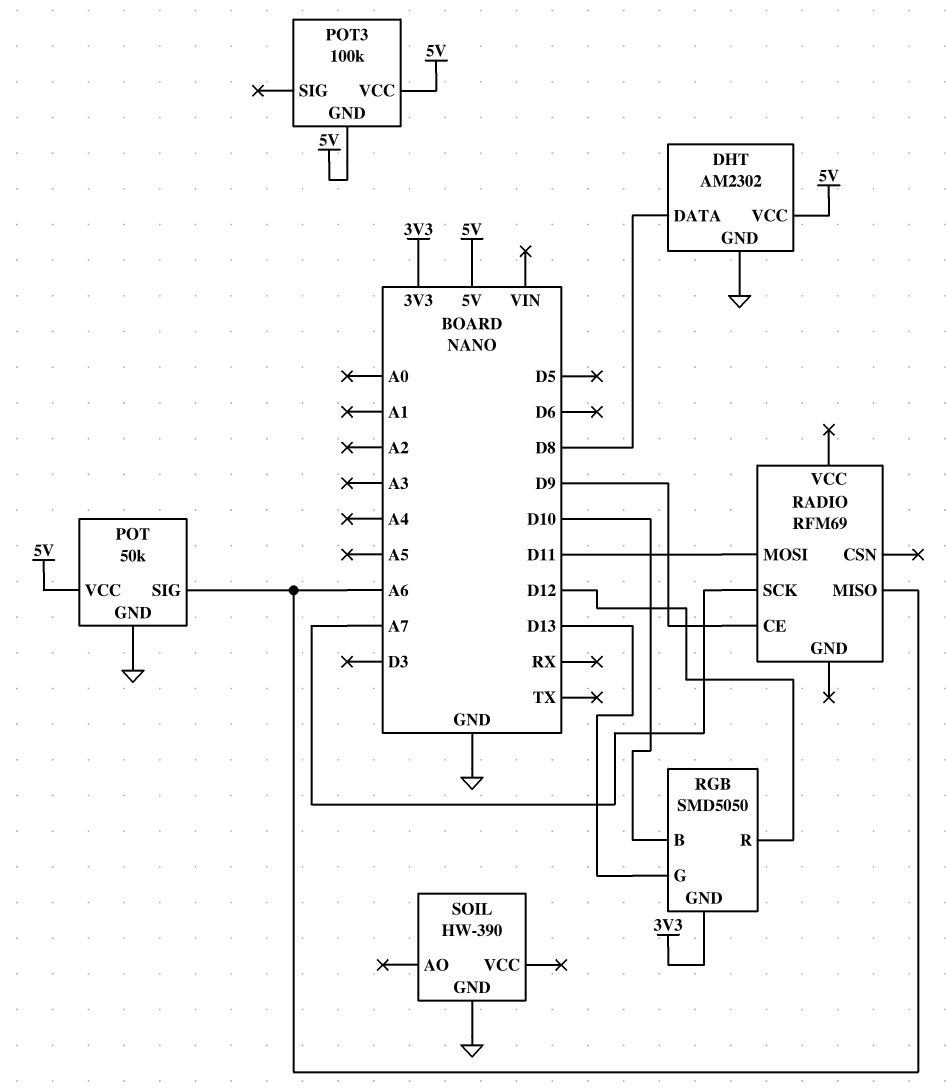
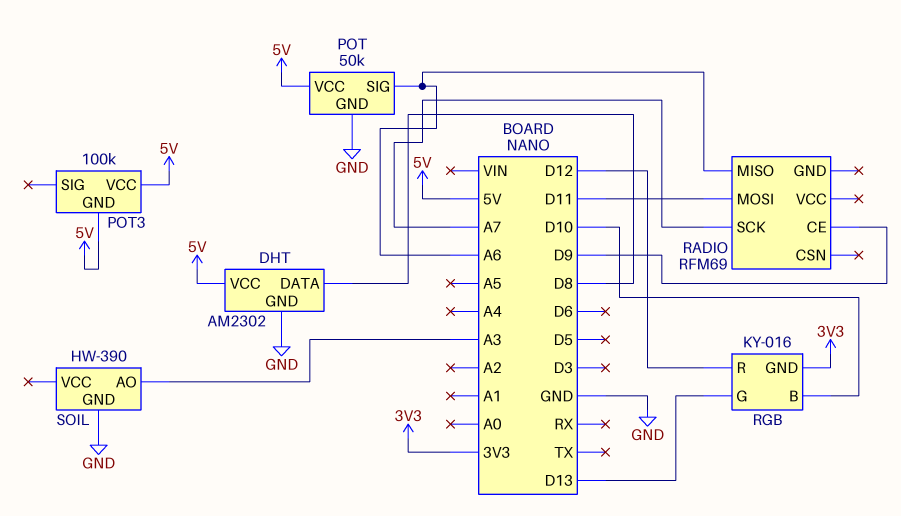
RGB: SMD5050 -> KY-016
SOIL pin AO: none -> A3

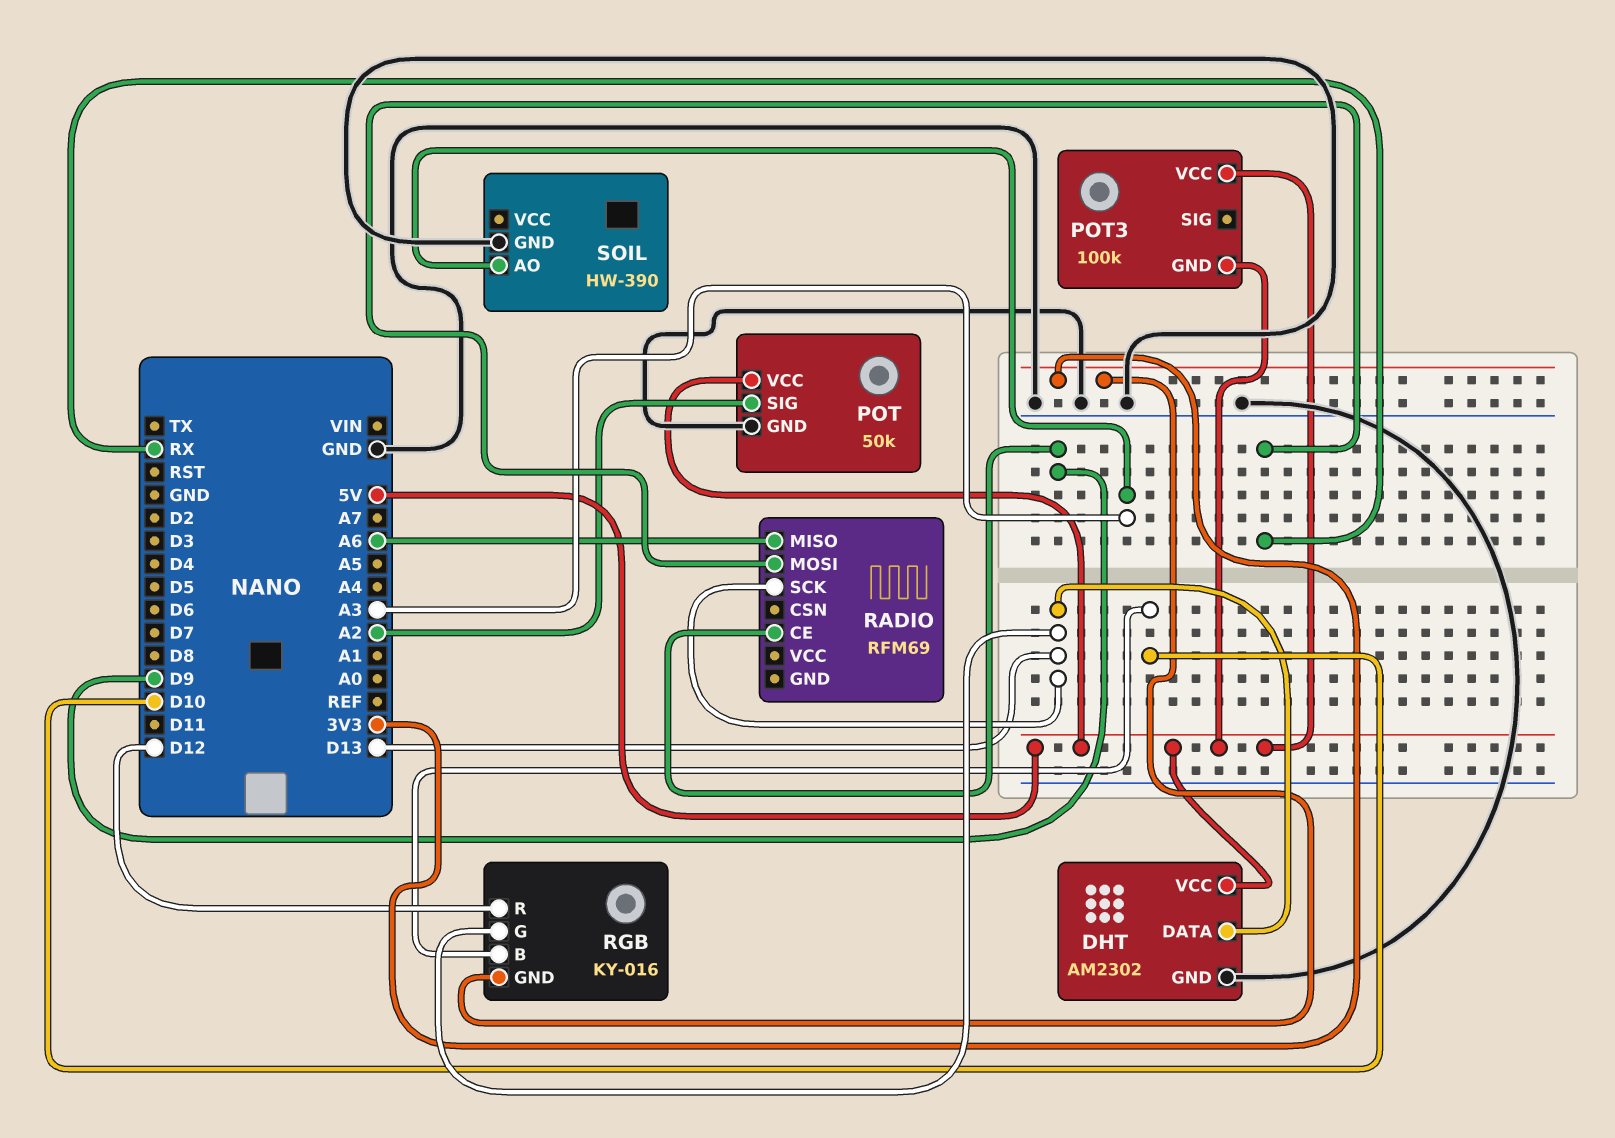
DHT pin DATA: D8 -> D13
POT pin SIG: A6 -> A2
RADIO pin MOSI: D11 -> RX
RADIO pin SCK: A7 -> D13

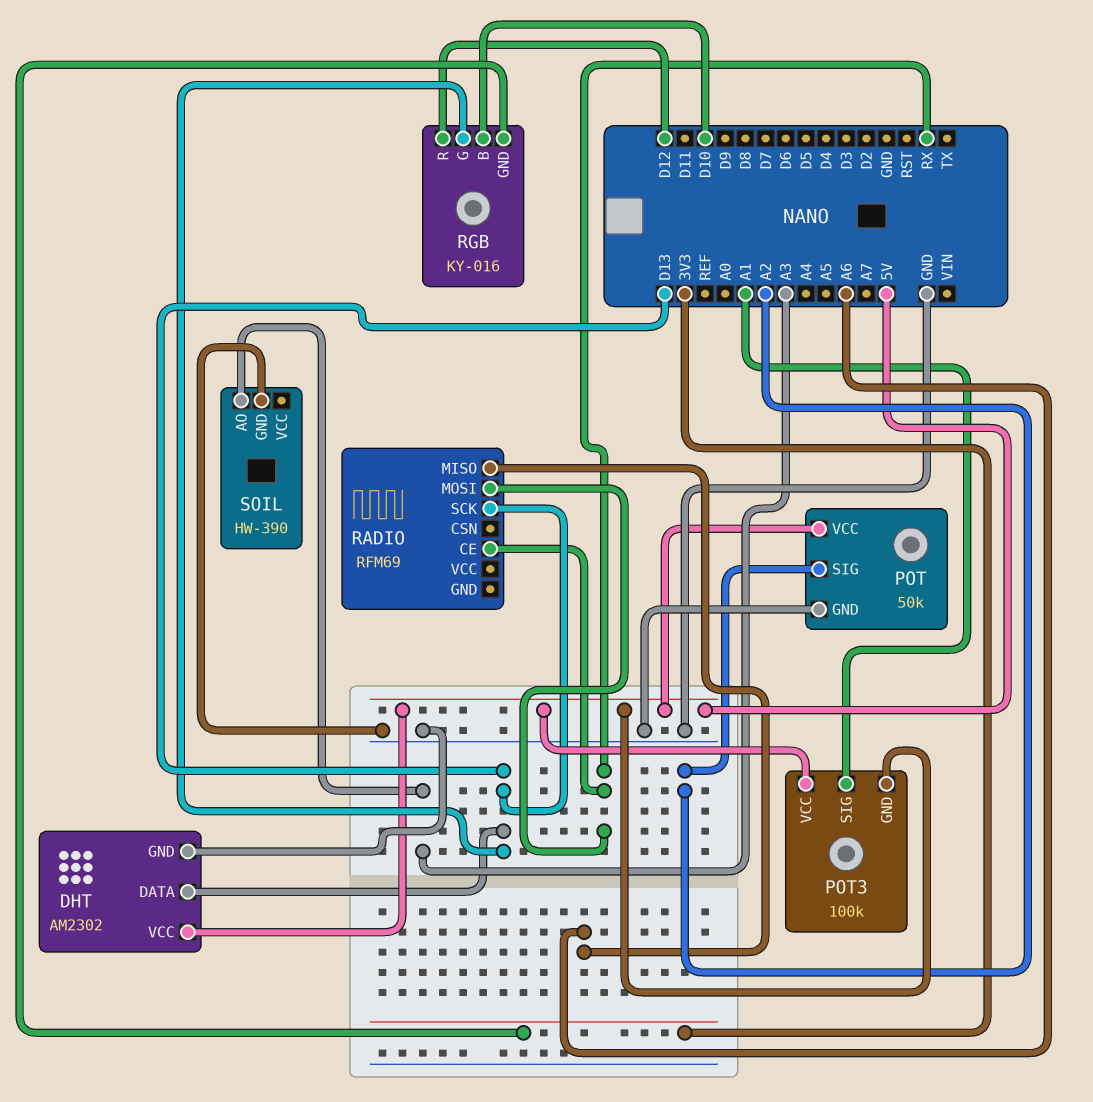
POT3 pin SIG: none -> A1
RADIO pin CE: D9 -> RX

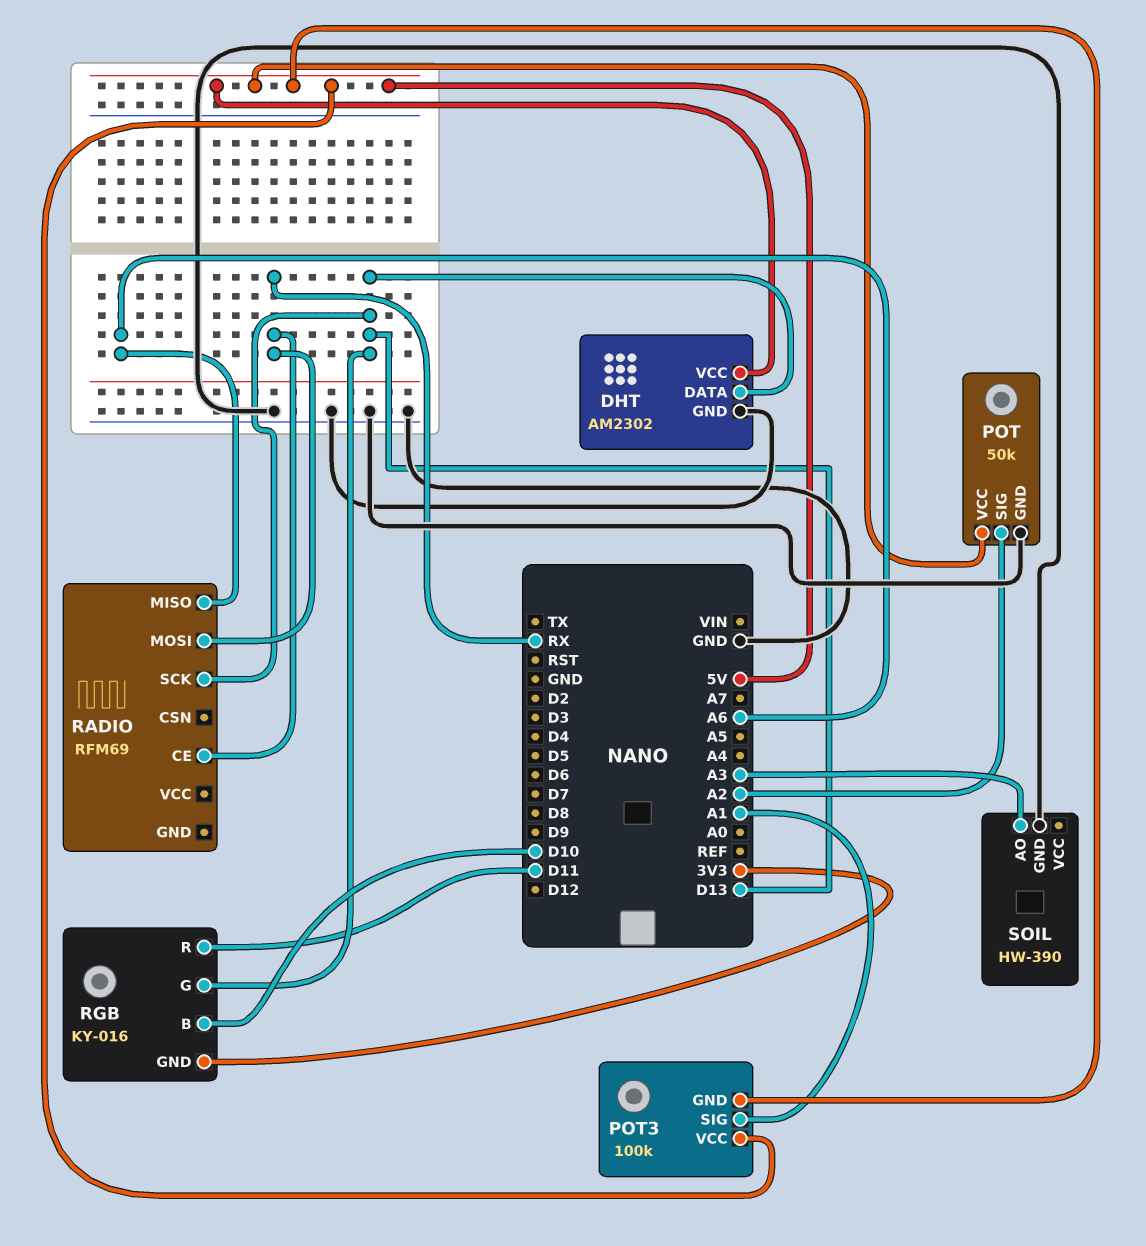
RGB pin R: D12 -> D11

